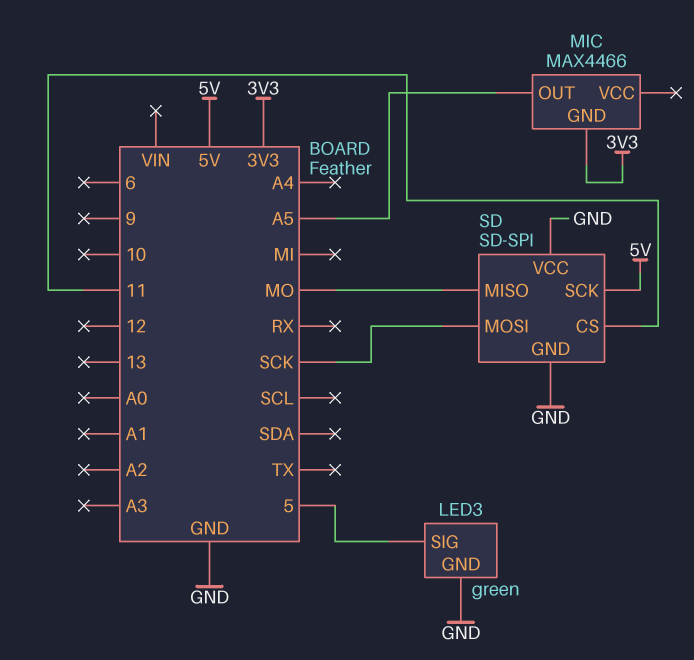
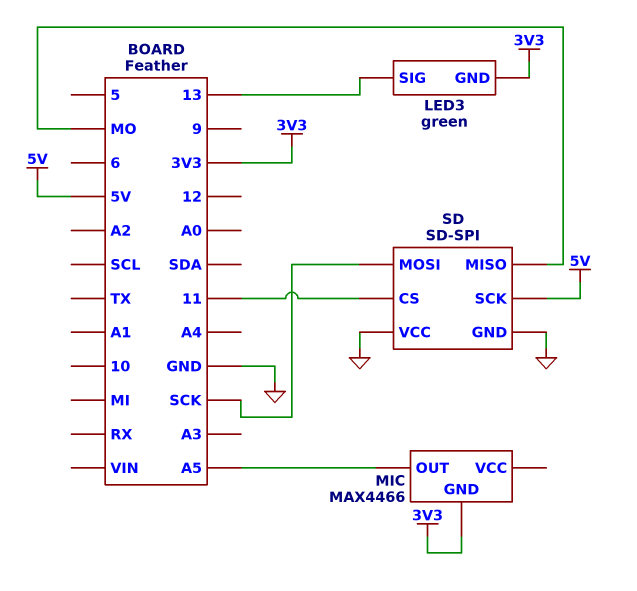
LED3 pin GND: GND -> 3V3
LED3 pin SIG: 5 -> 13

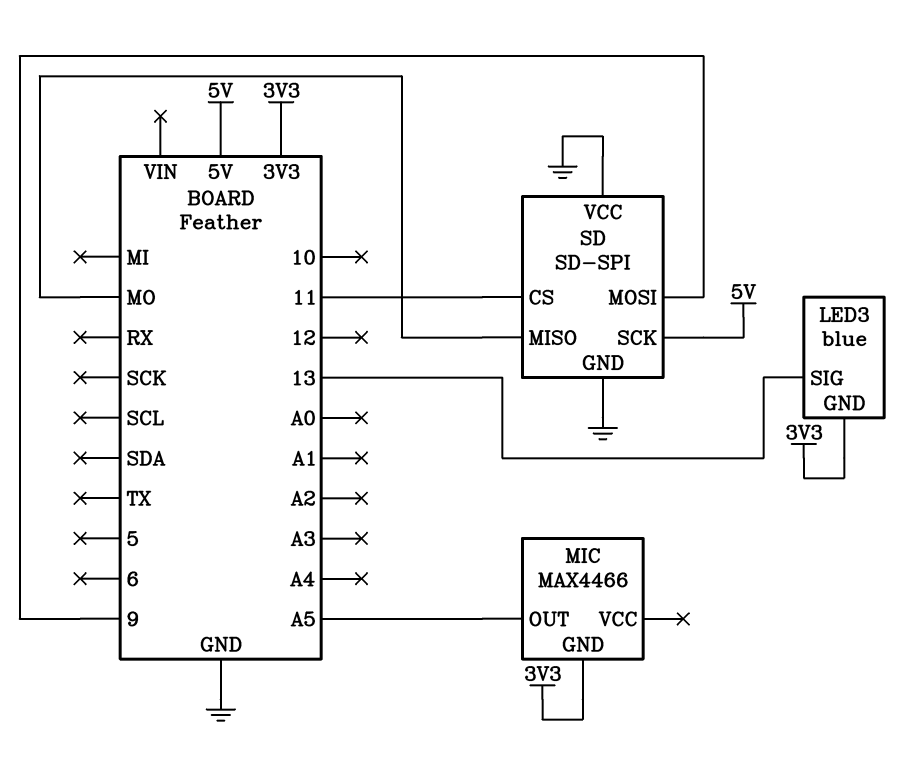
LED3: green -> blue
SD pin MOSI: SCK -> 9

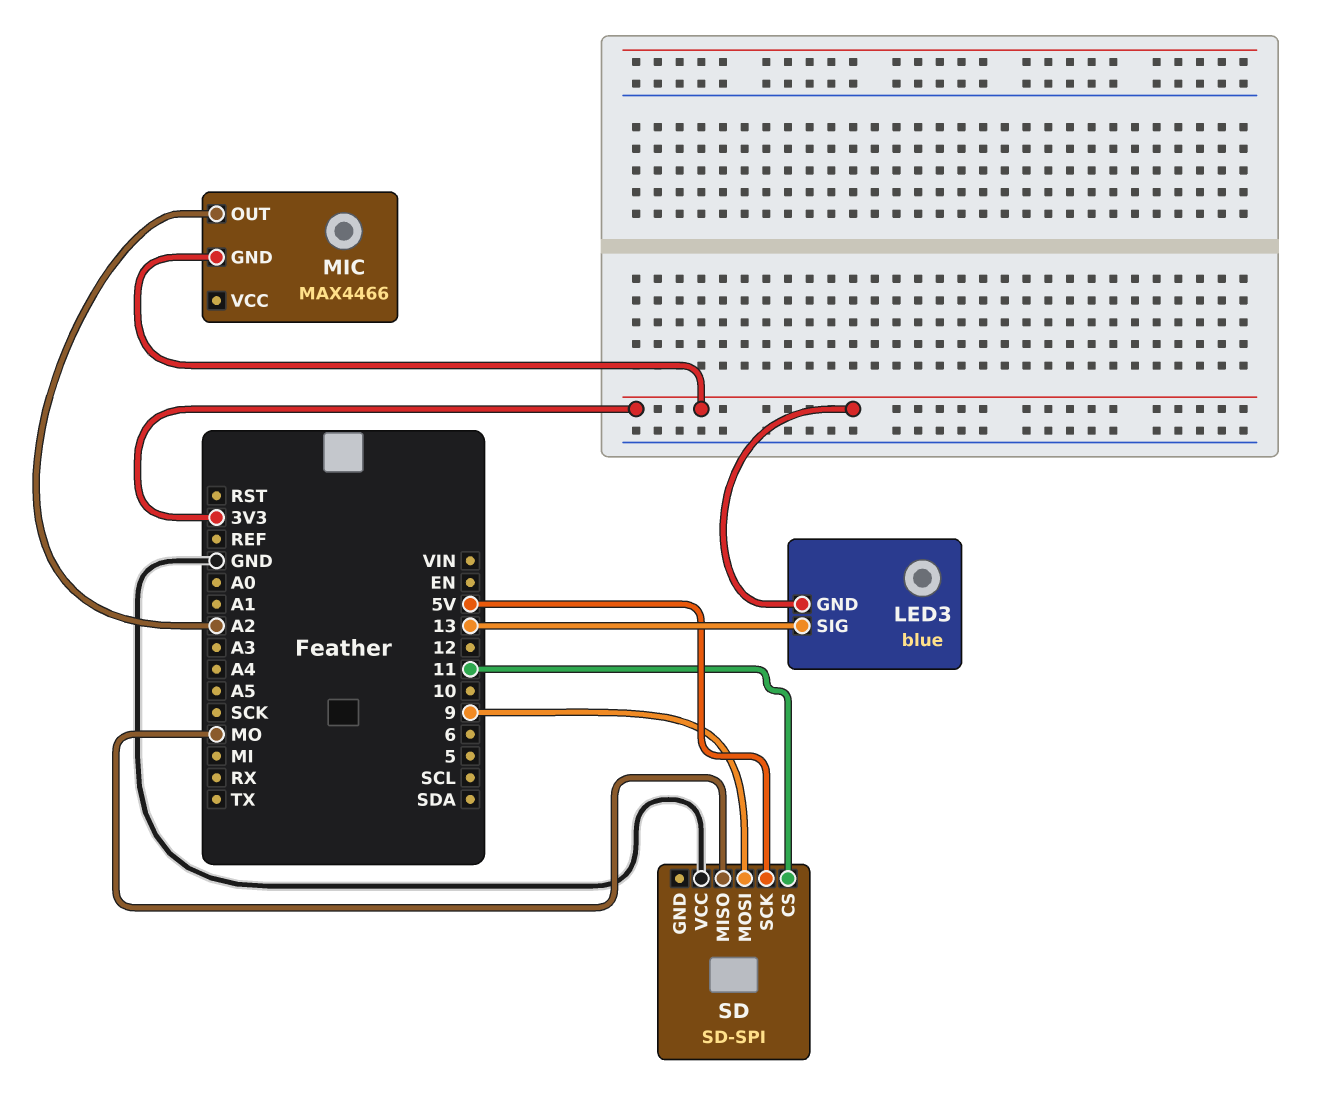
MIC pin OUT: A5 -> A2
SD pin GND: GND -> none

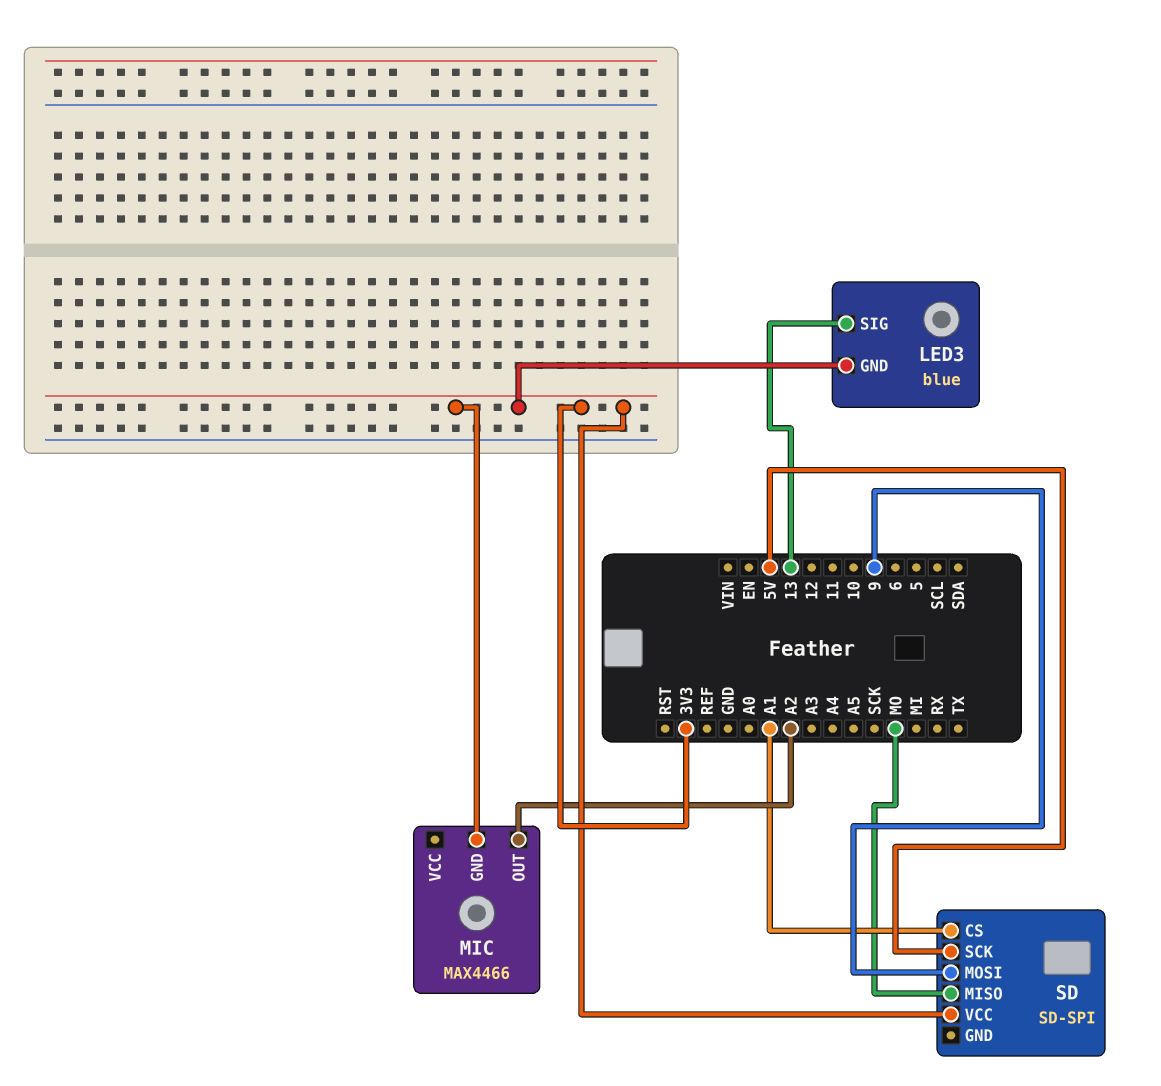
SD pin CS: 11 -> A1
SD pin VCC: GND -> 3V3

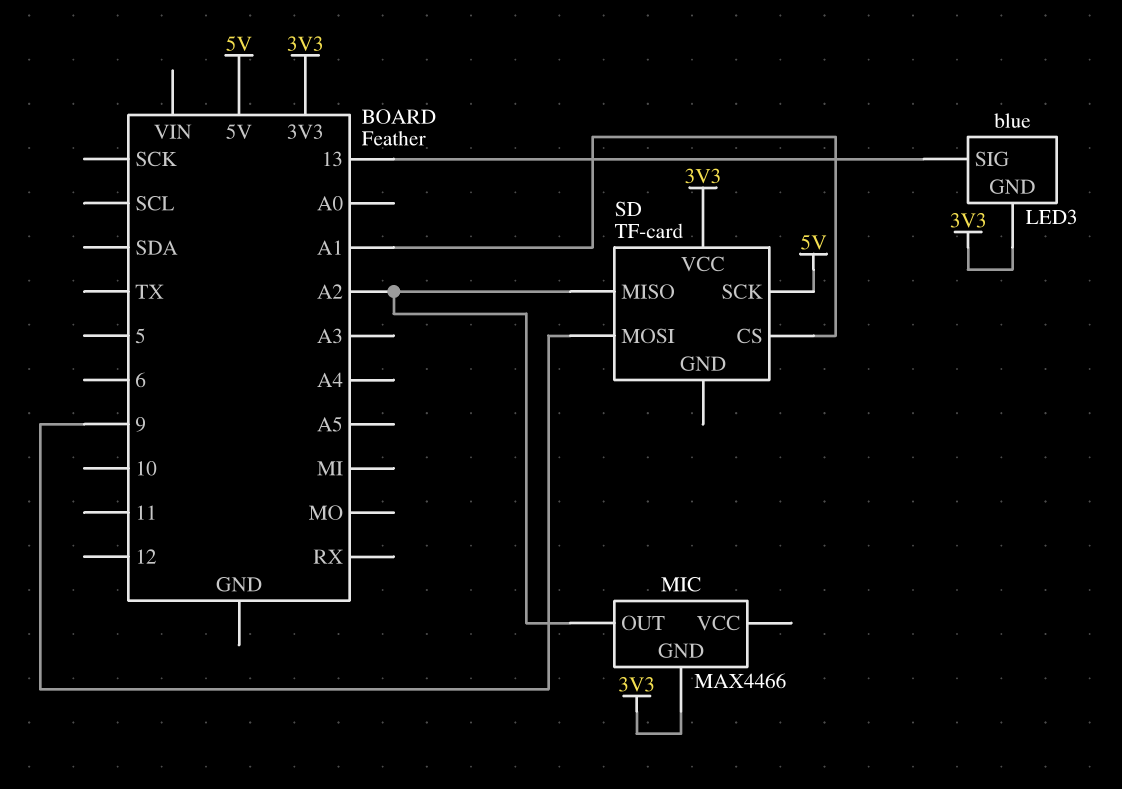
SD: SD-SPI -> TF-card
SD pin MISO: MO -> A2

